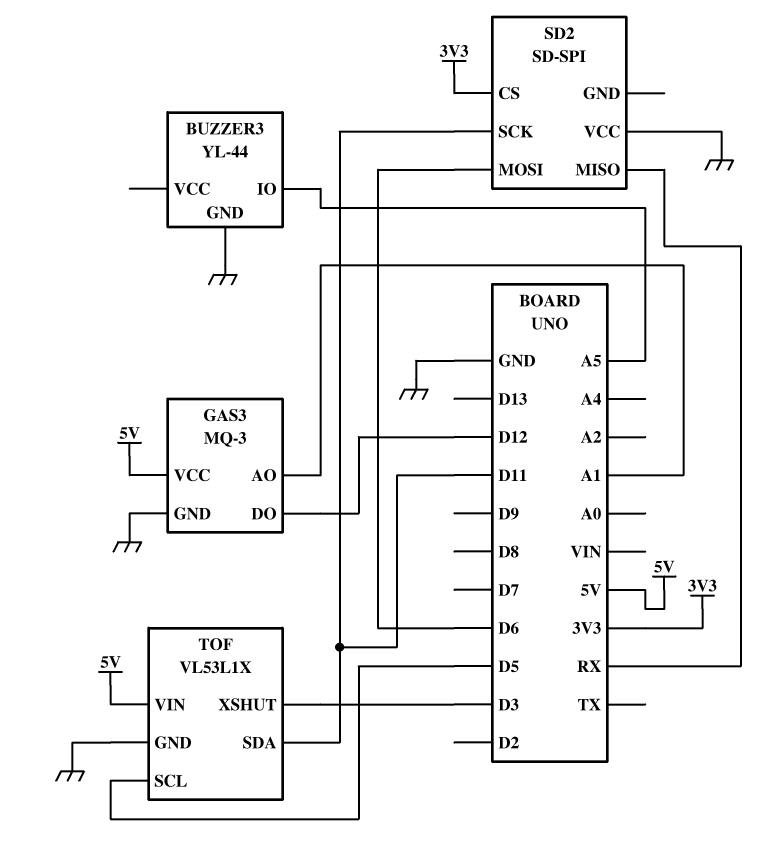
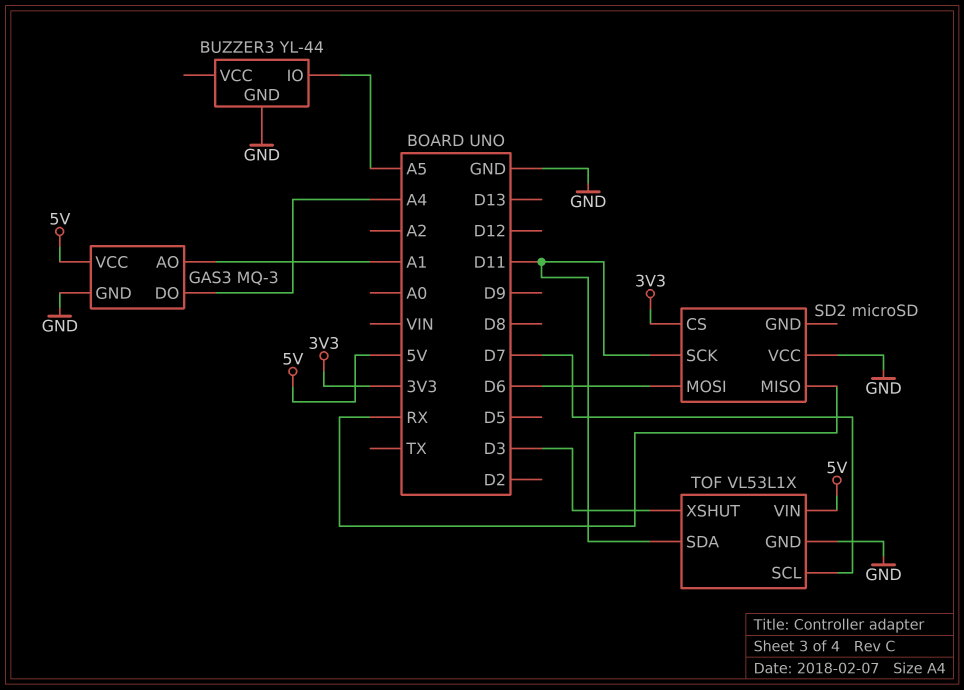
GAS3 pin DO: D12 -> A4
SD2: SD-SPI -> microSD
TOF pin SCL: D5 -> D7

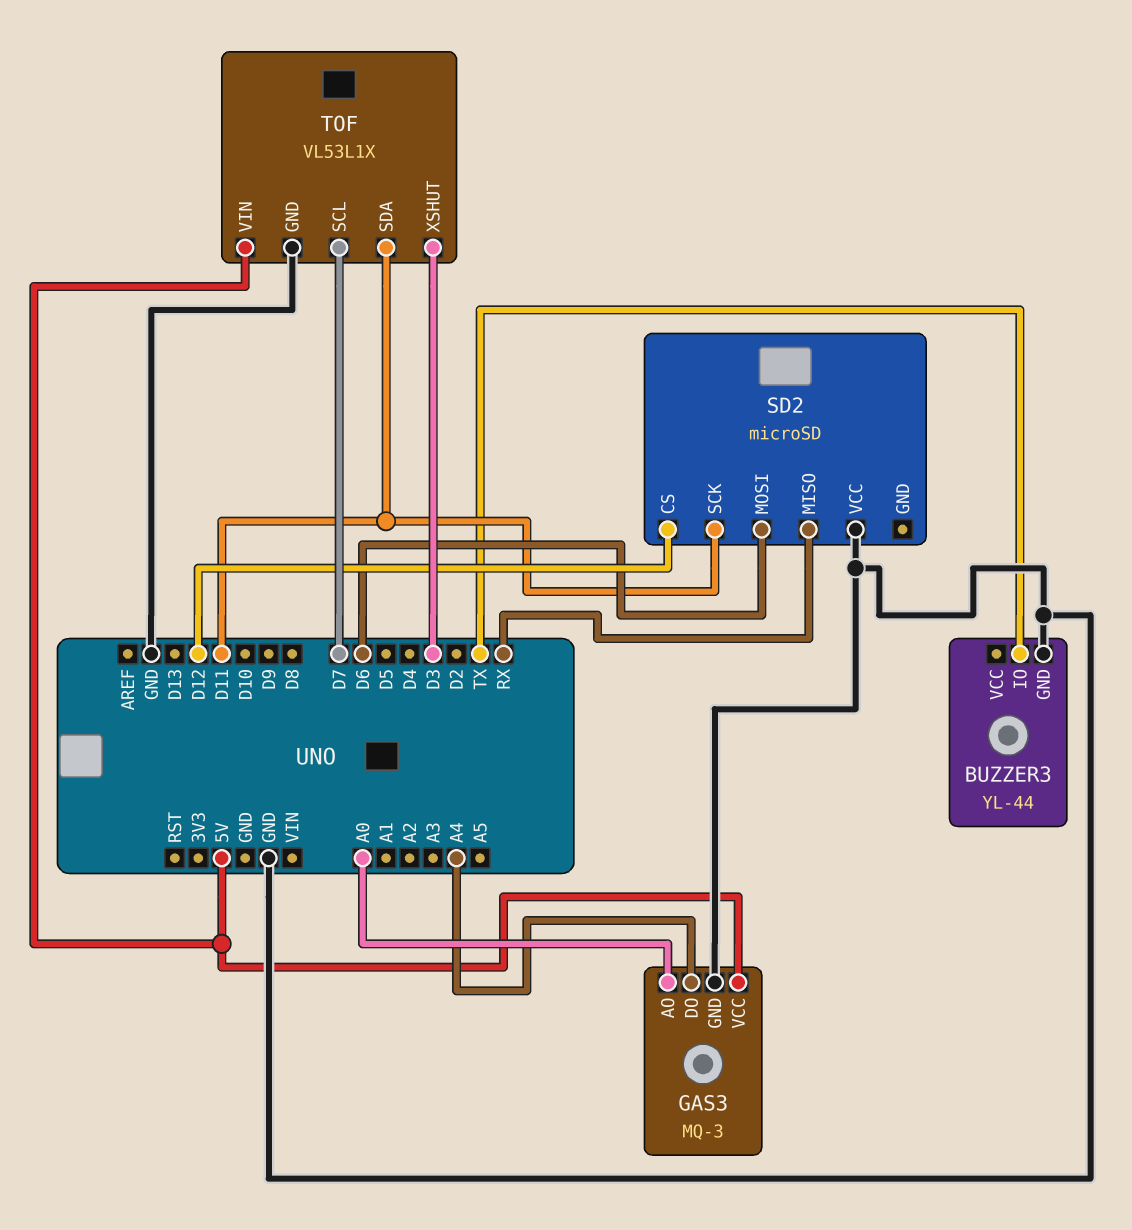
BUZZER3 pin IO: A5 -> TX
GAS3 pin AO: A1 -> A0
SD2 pin CS: 3V3 -> D12

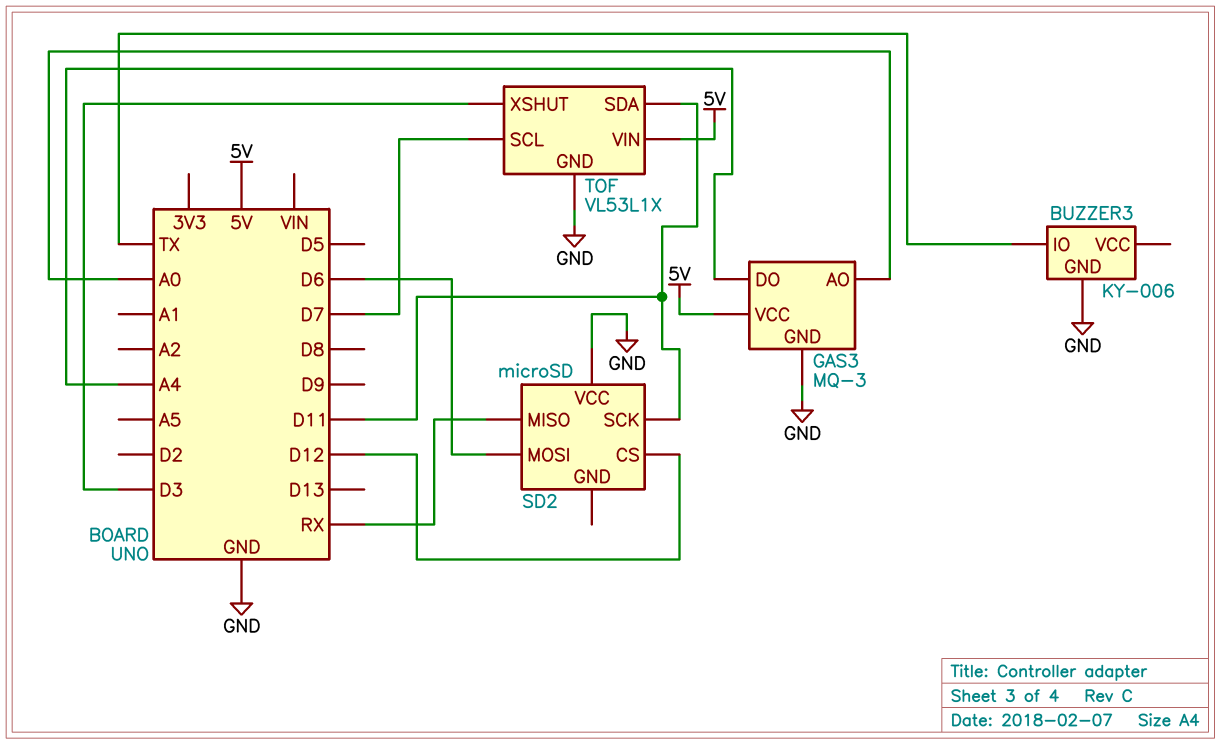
BUZZER3: YL-44 -> KY-006

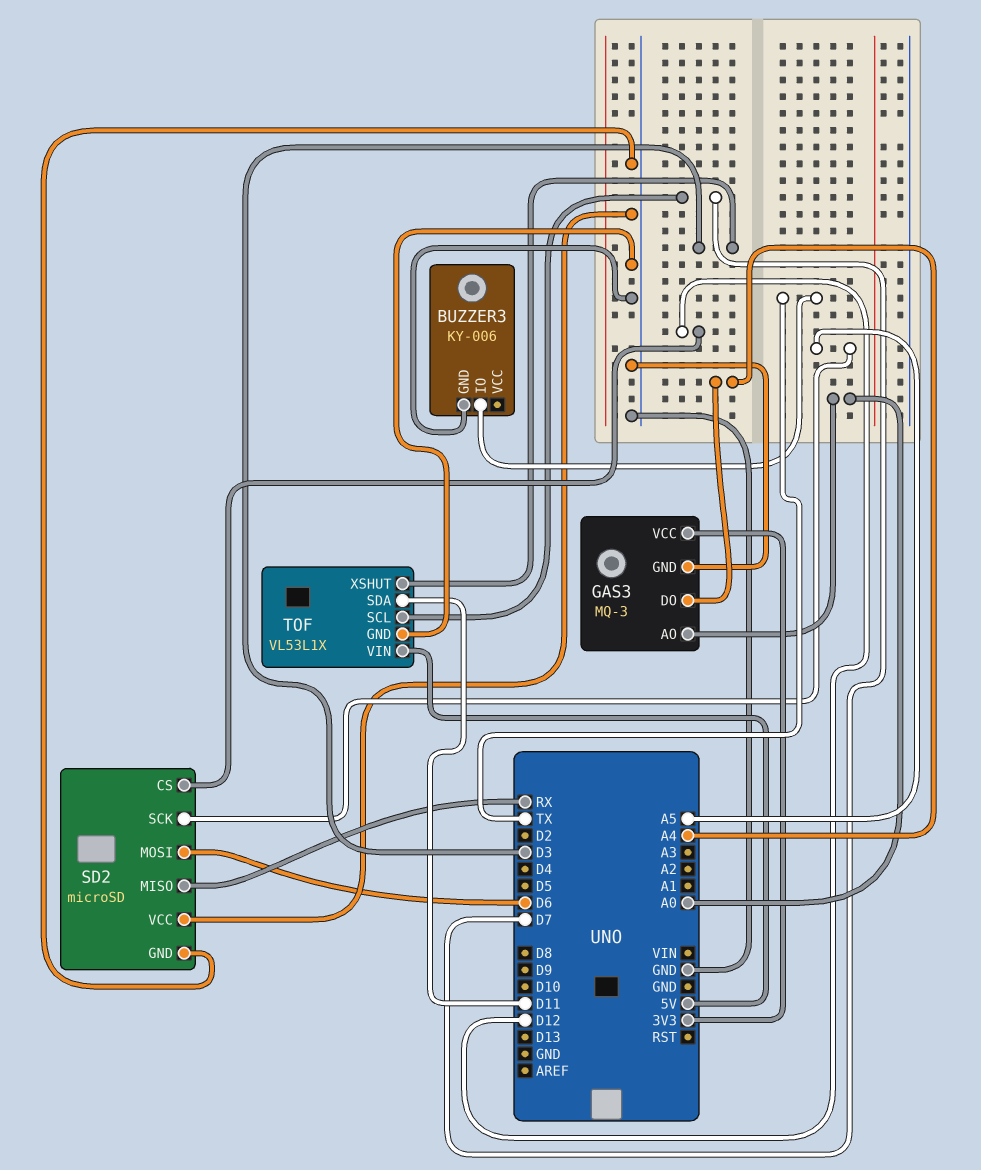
GAS3 pin VCC: 5V -> 3V3
SD2 pin GND: none -> GND
SD2 pin SCK: D11 -> A5

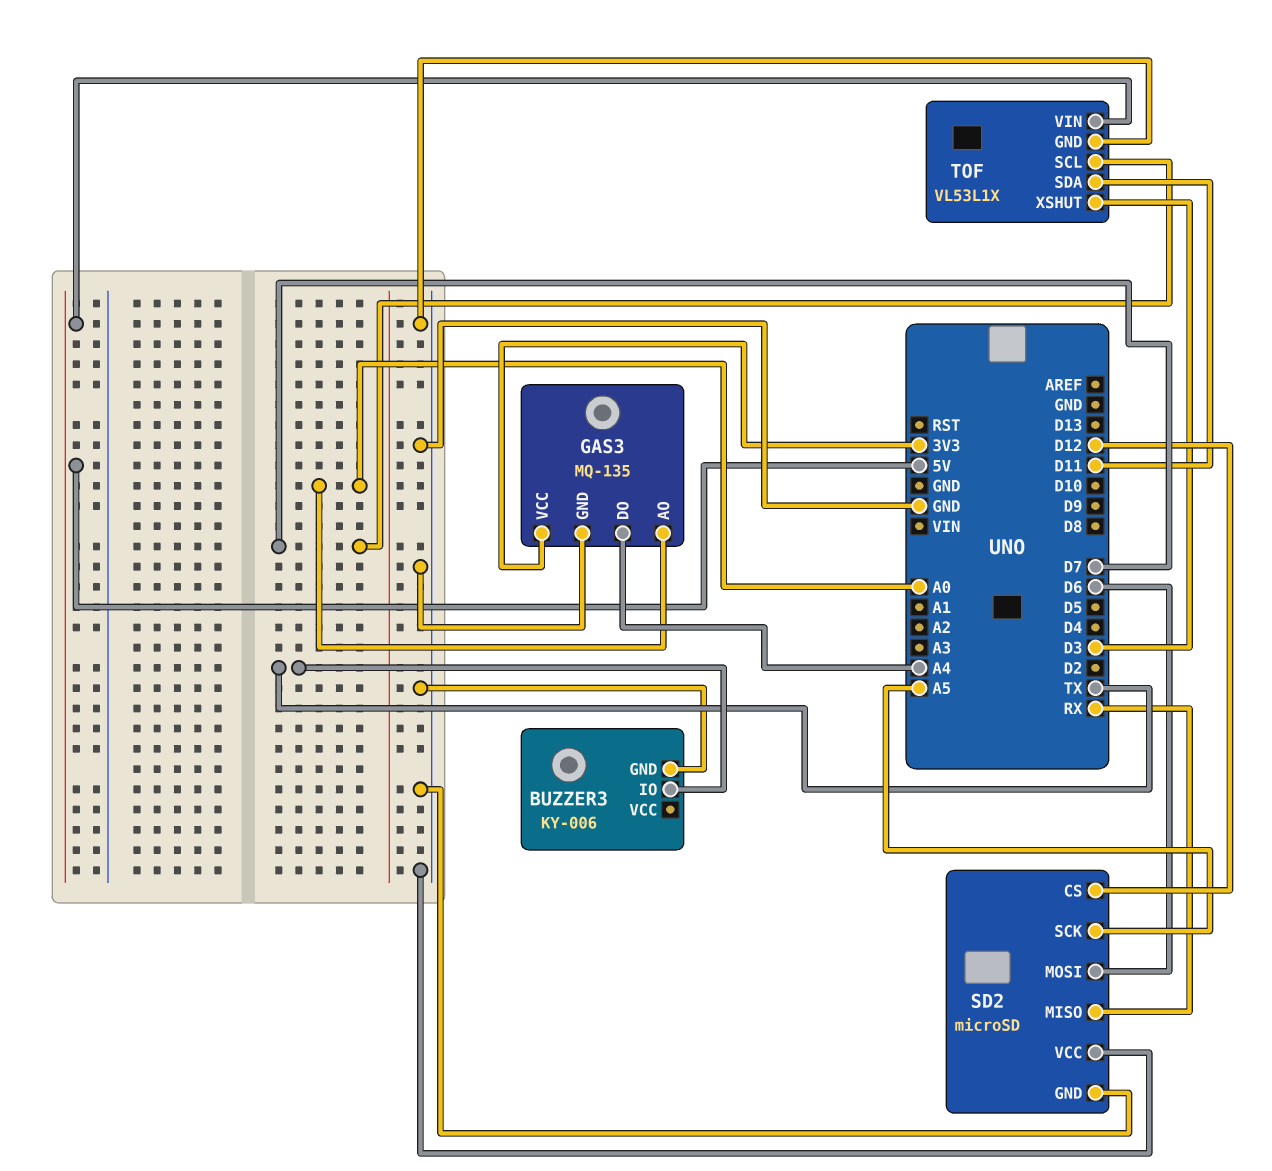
GAS3: MQ-3 -> MQ-135

